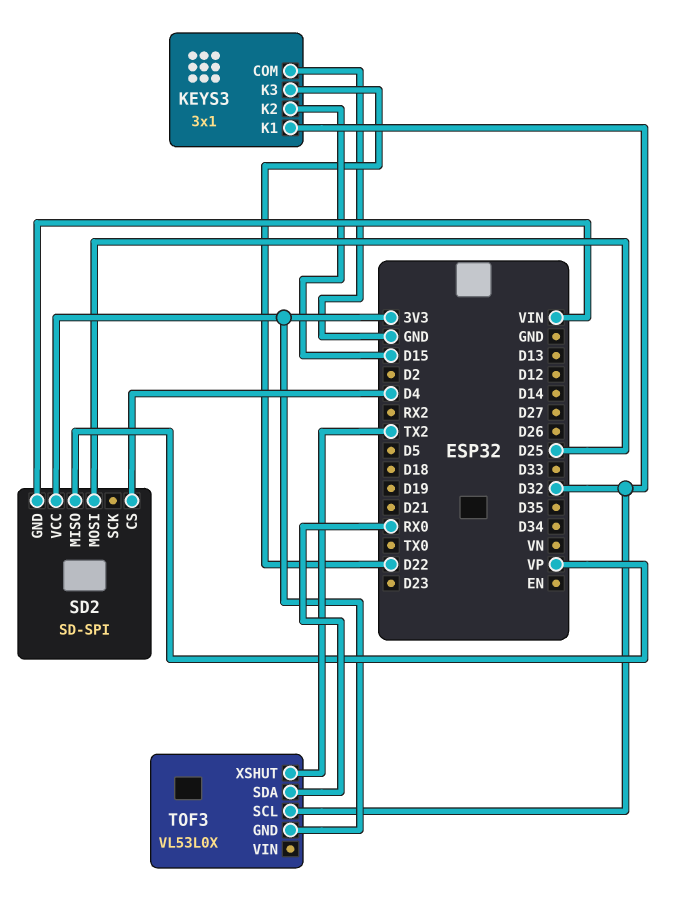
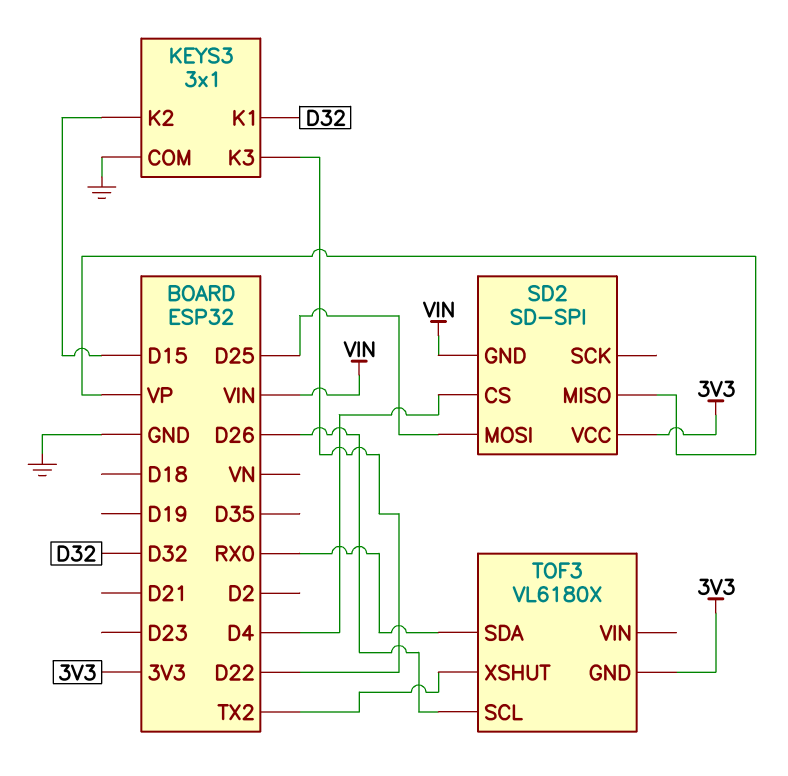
TOF3: VL53L0X -> VL6180X
TOF3 pin SCL: D32 -> D26

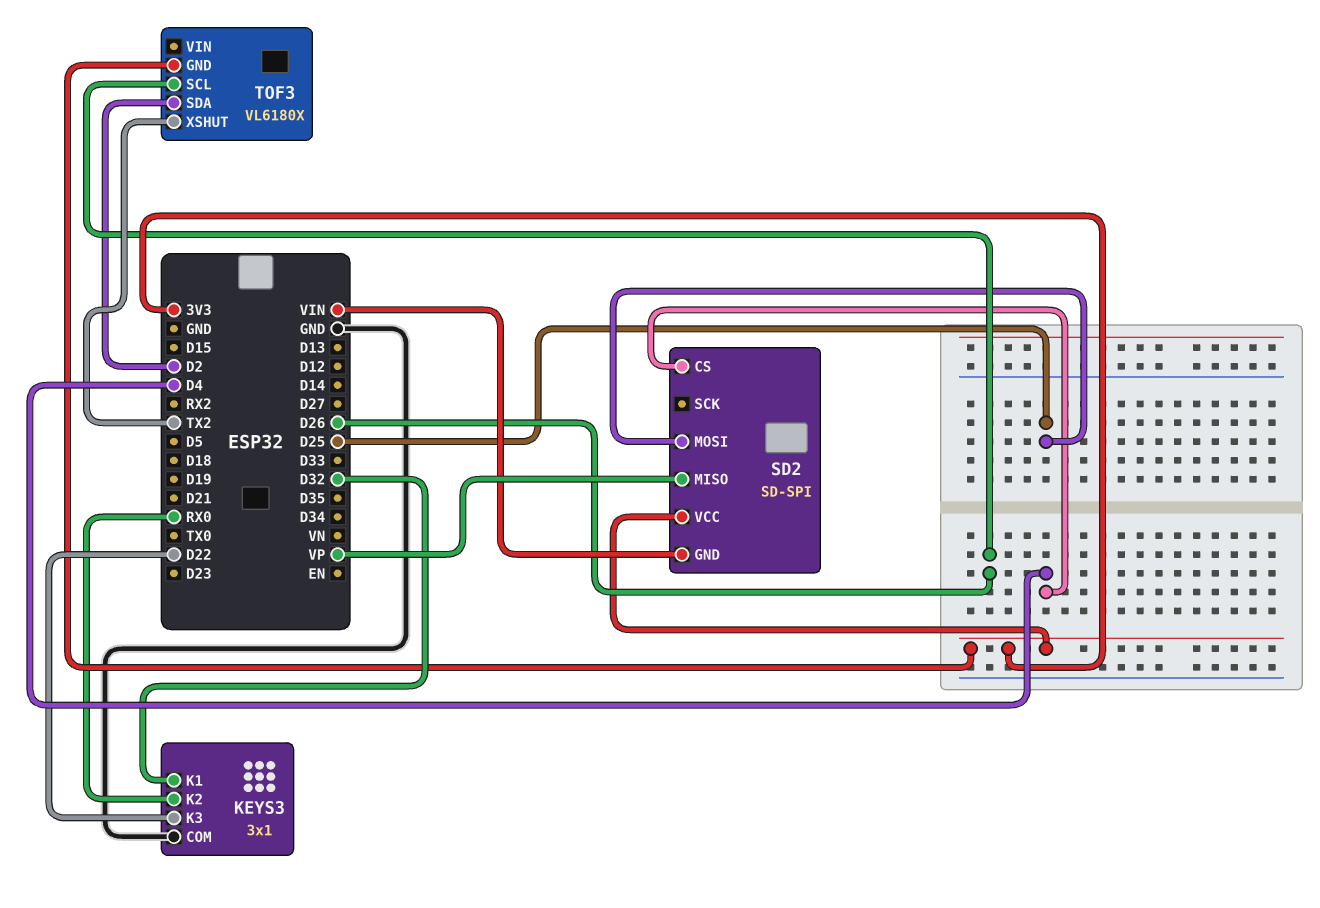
KEYS3 pin K2: D15 -> RX0
TOF3 pin SDA: RX0 -> D2

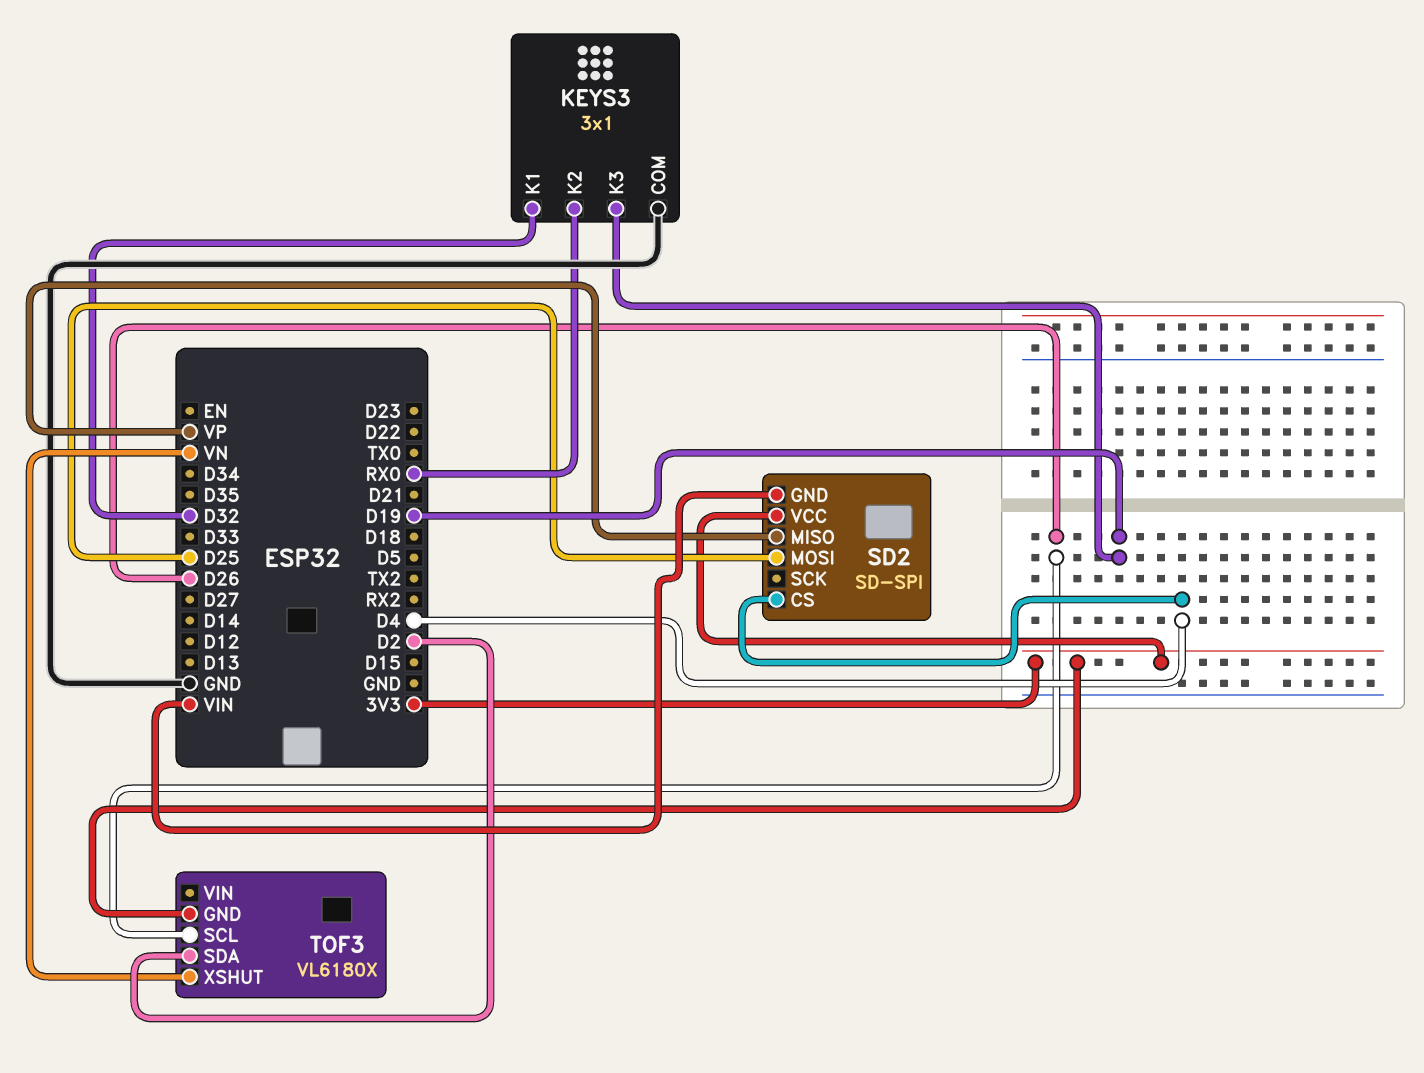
KEYS3 pin K3: D22 -> D19
TOF3 pin XSHUT: TX2 -> VN

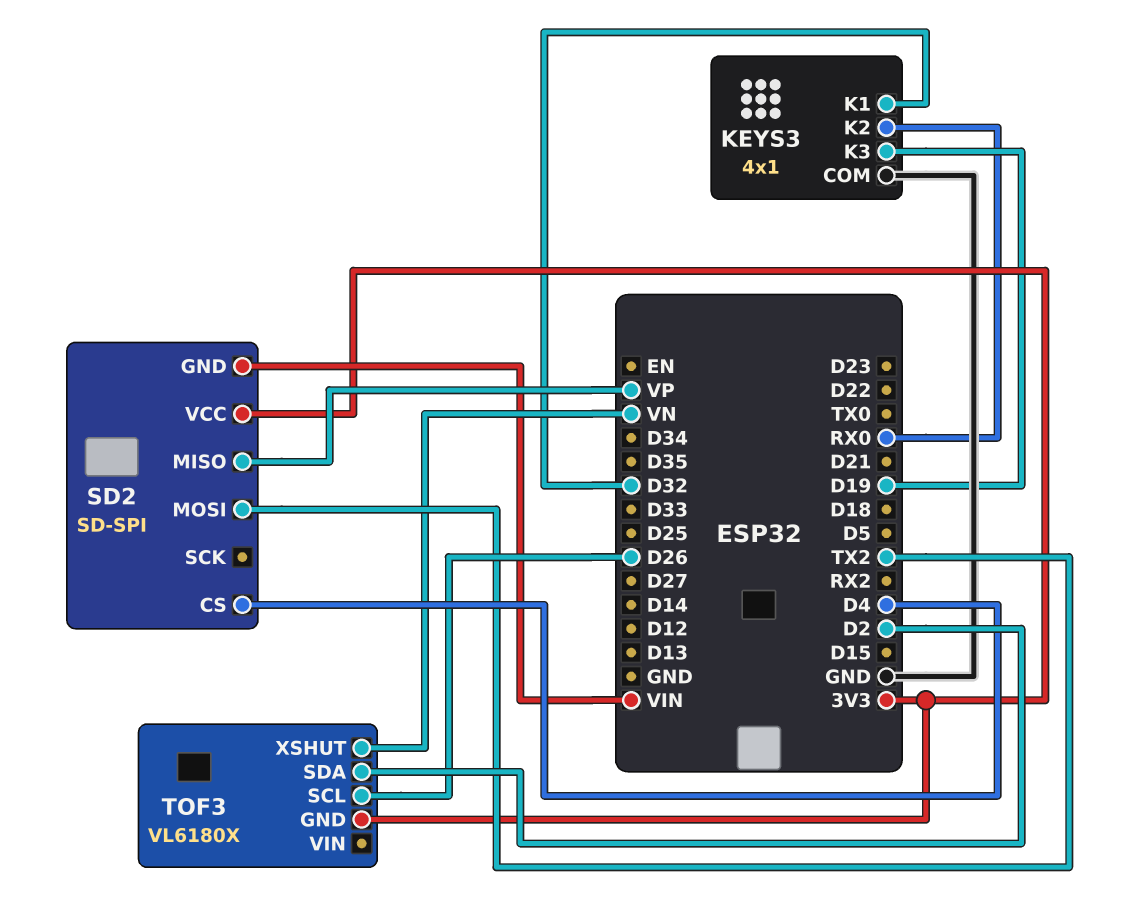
KEYS3: 3x1 -> 4x1
SD2 pin MOSI: D25 -> TX2

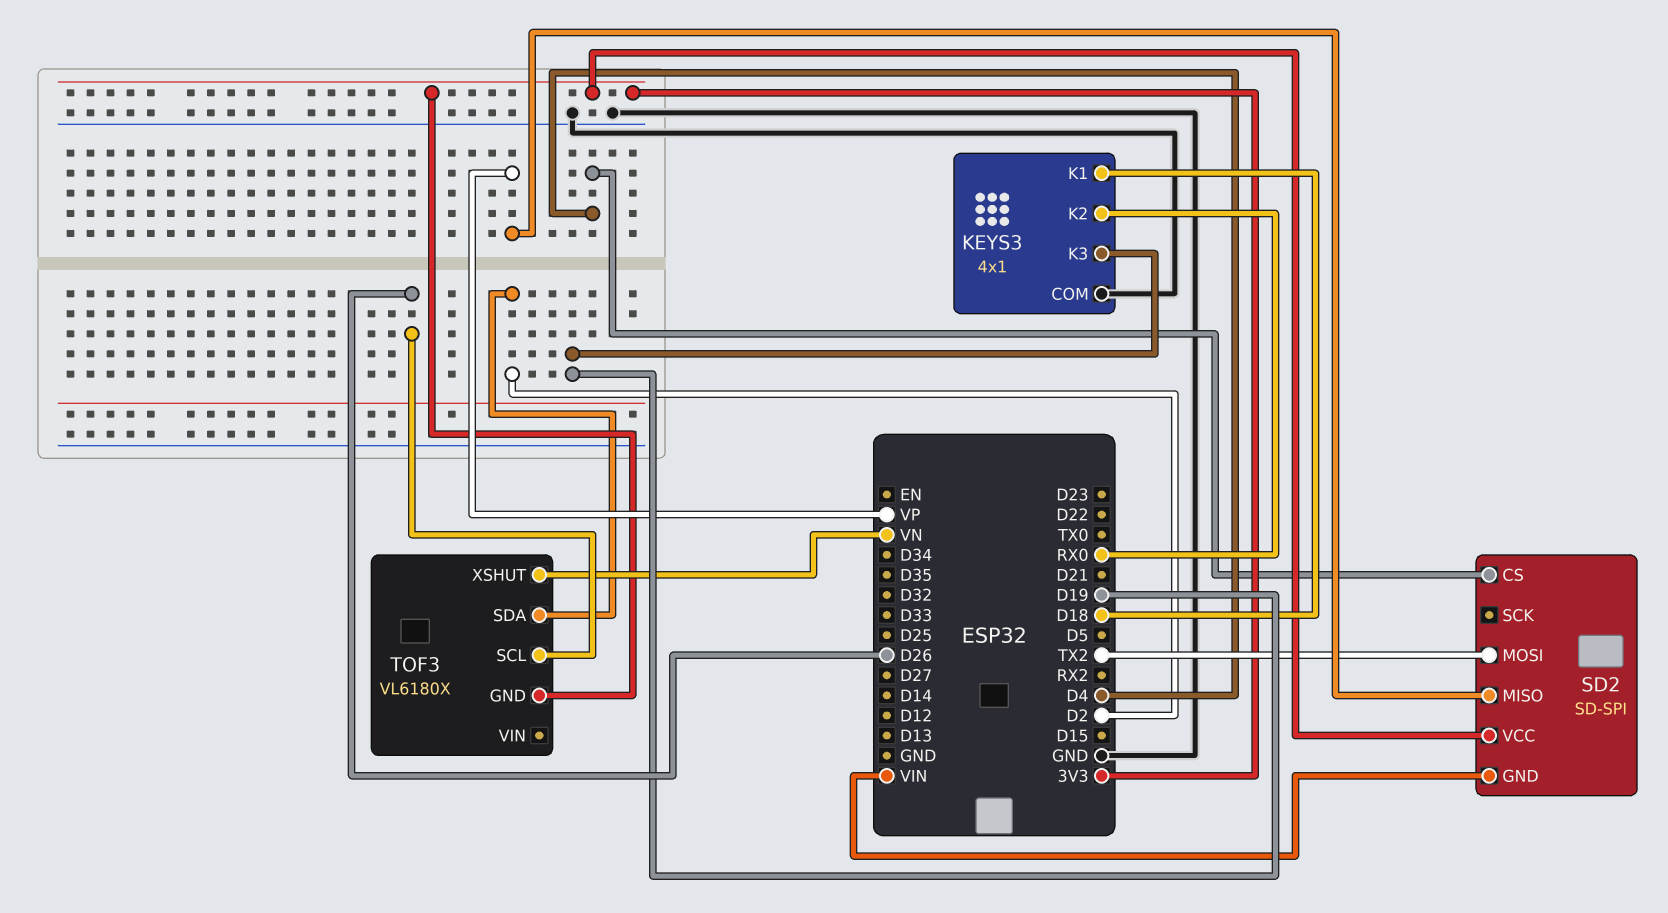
KEYS3 pin K1: D32 -> D18

